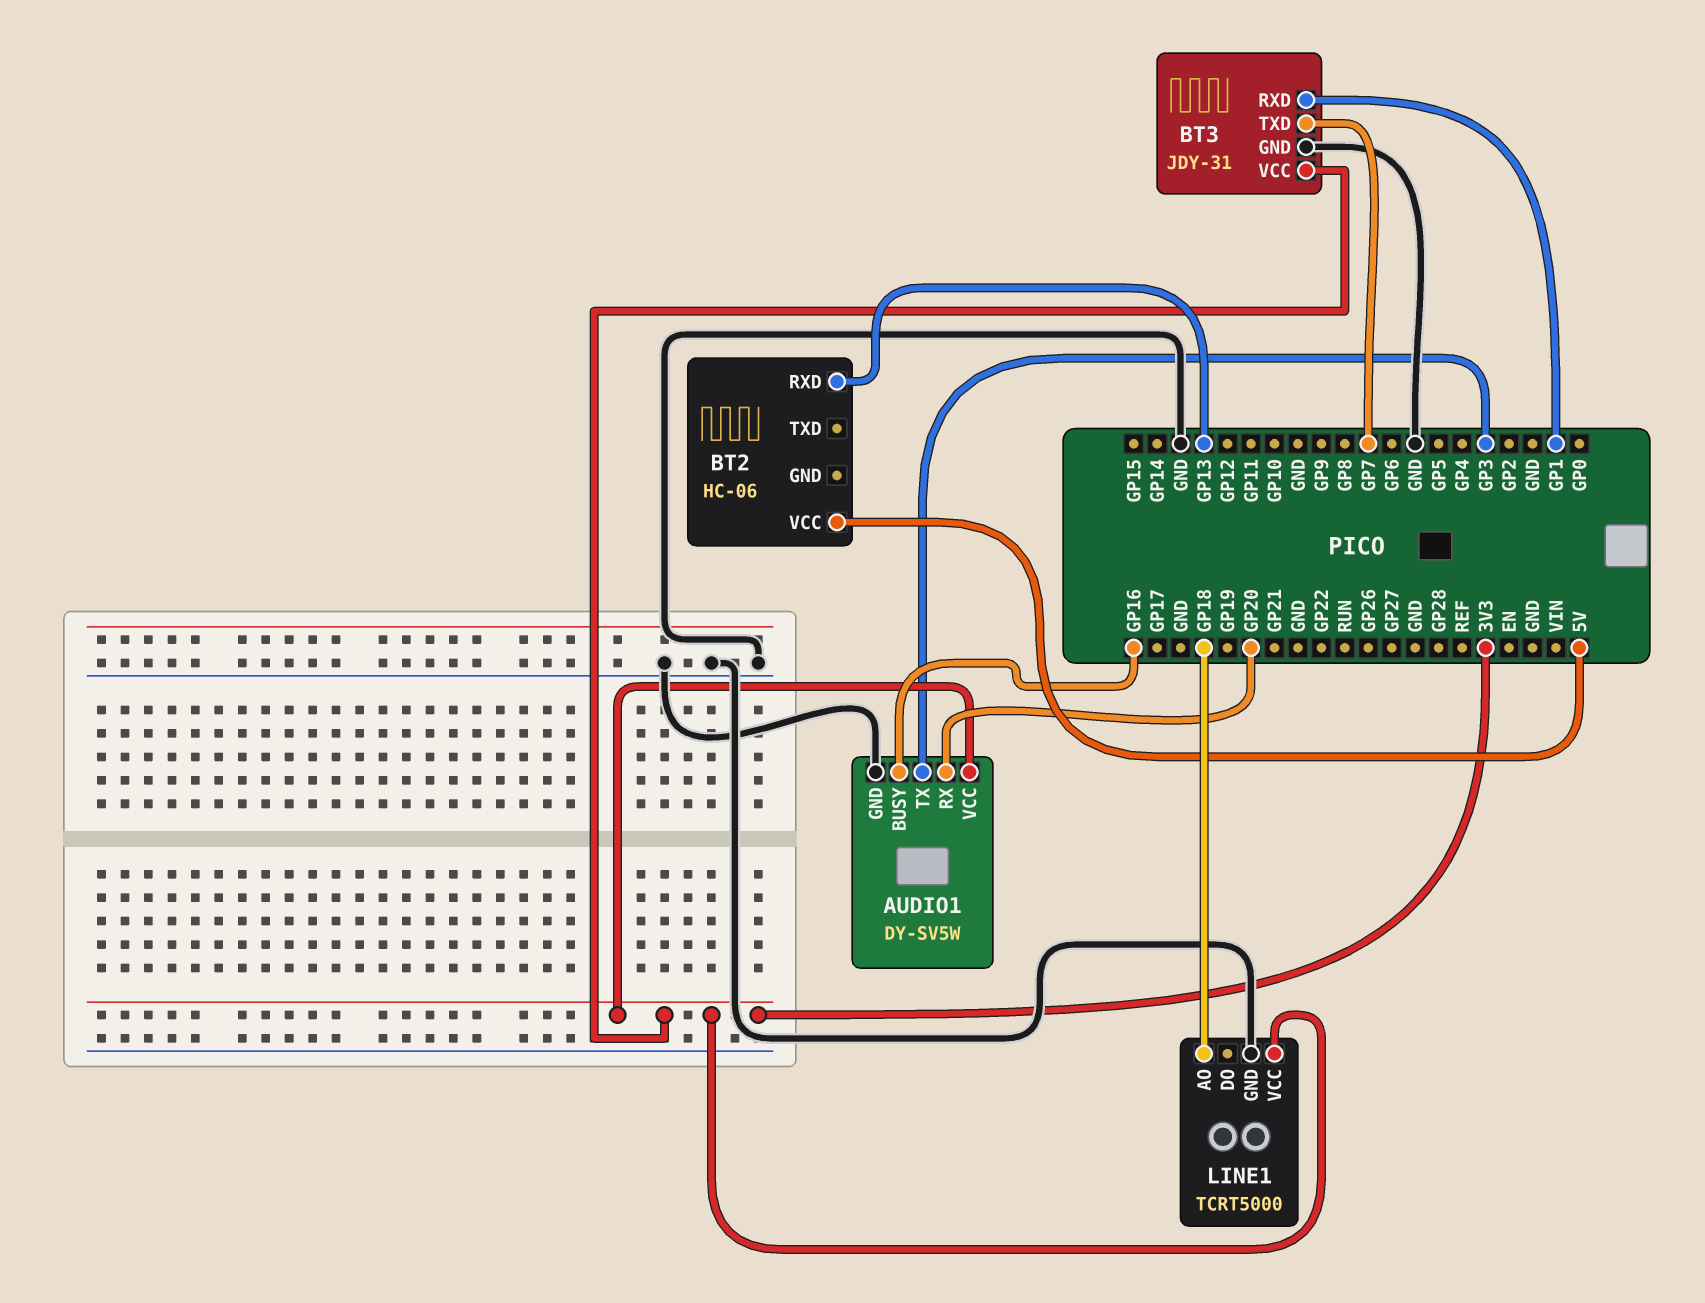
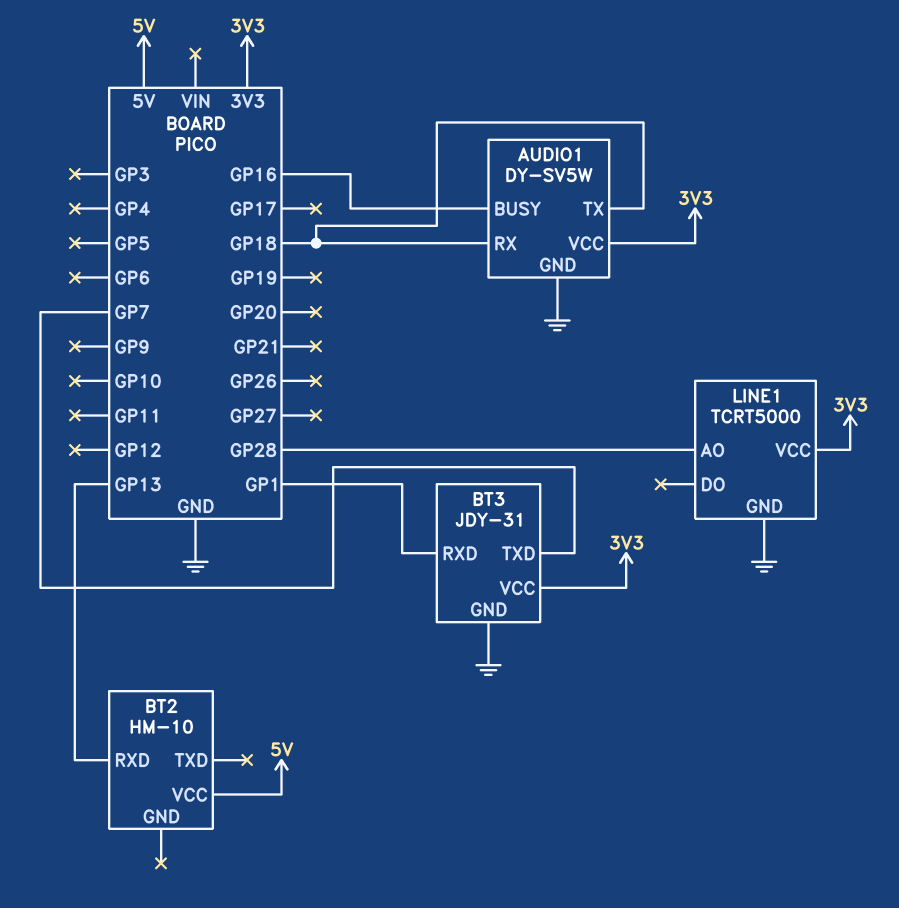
AUDIO1 pin RX: GP20 -> GP18
AUDIO1 pin TX: GP3 -> GP18
BT2: HC-06 -> HM-10
LINE1 pin AO: GP18 -> GP28

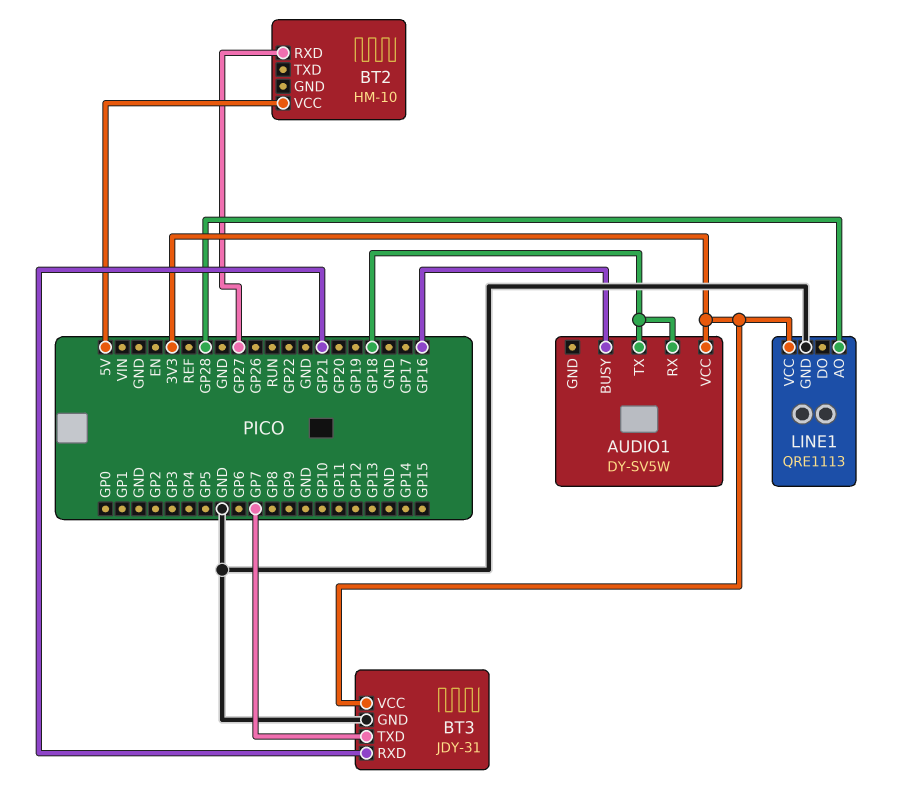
AUDIO1 pin GND: GND -> none
BT2 pin RXD: GP13 -> GP27
BT3 pin RXD: GP1 -> GP21
LINE1: TCRT5000 -> QRE1113

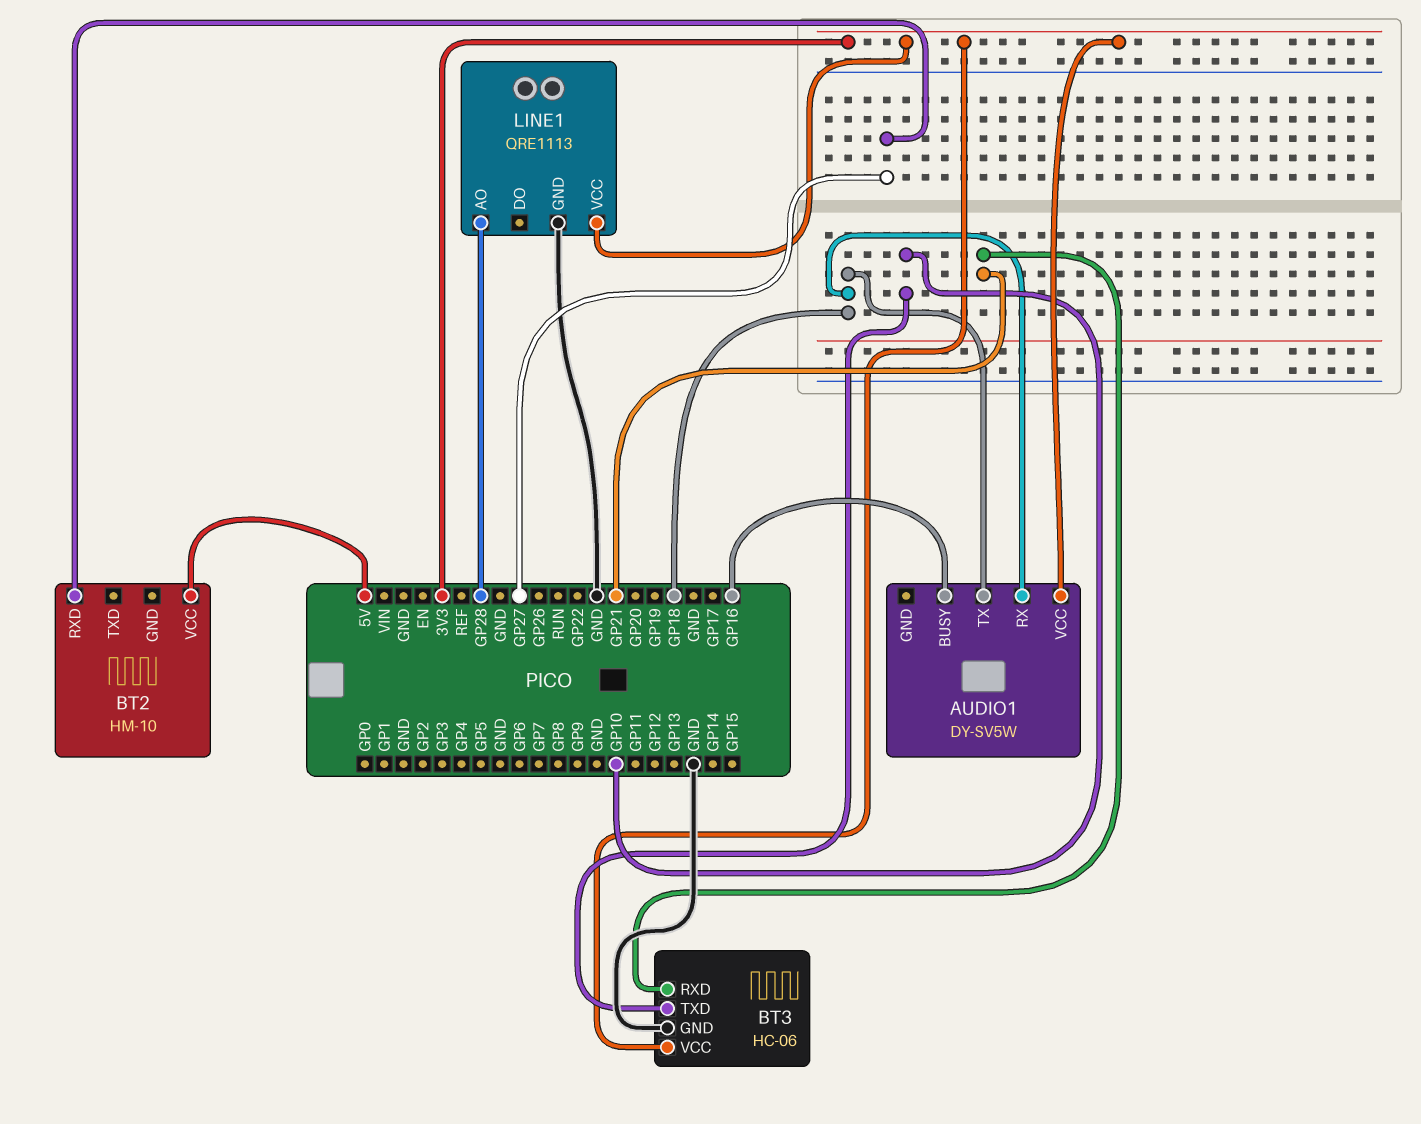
BT3: JDY-31 -> HC-06
BT3 pin TXD: GP7 -> GP10

